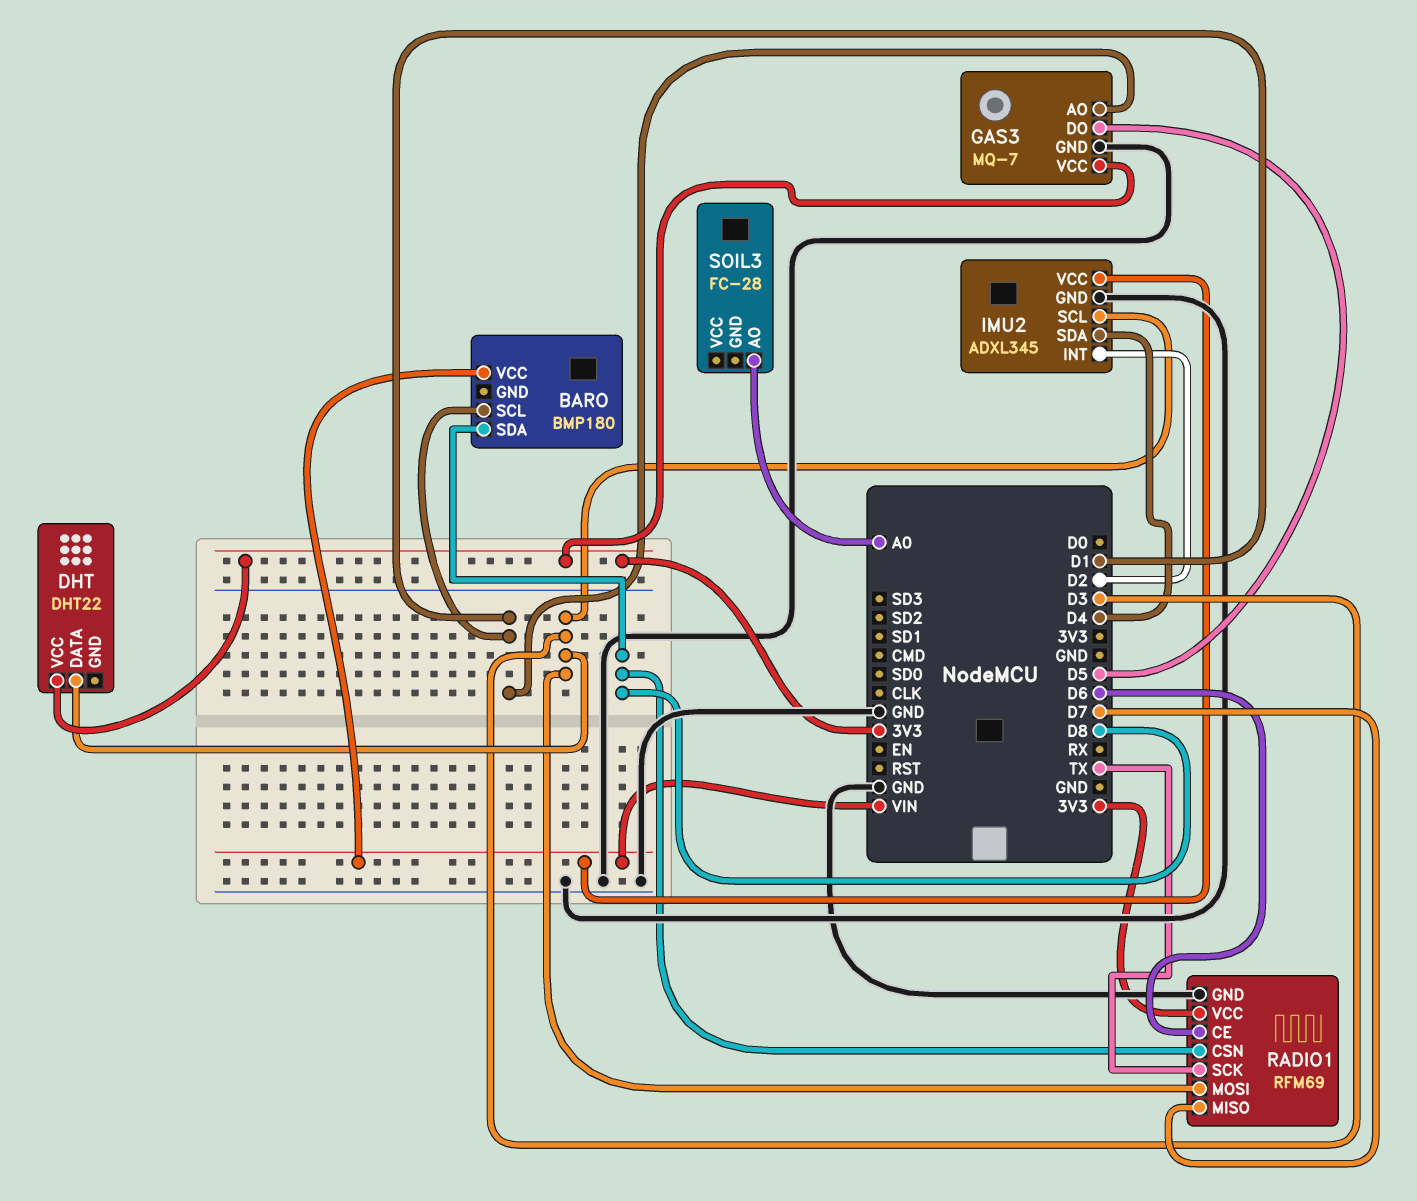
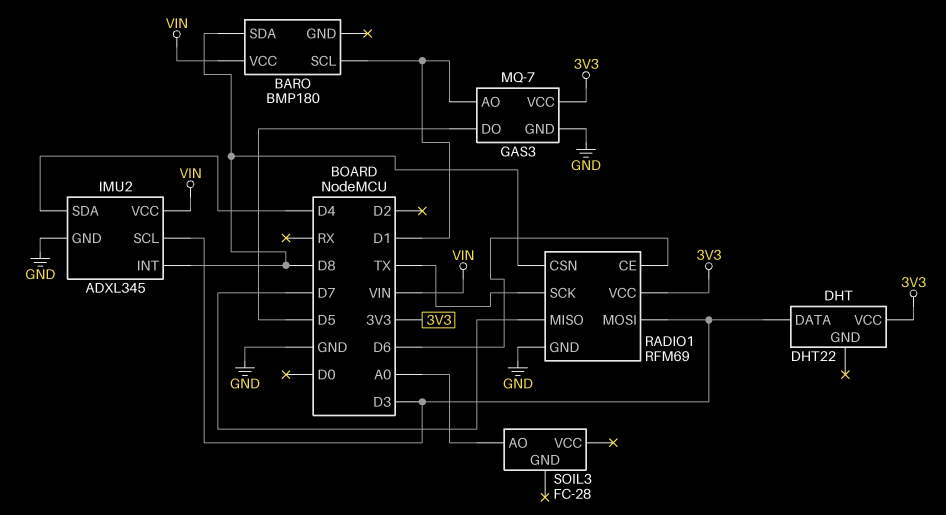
IMU2 pin INT: D2 -> D8

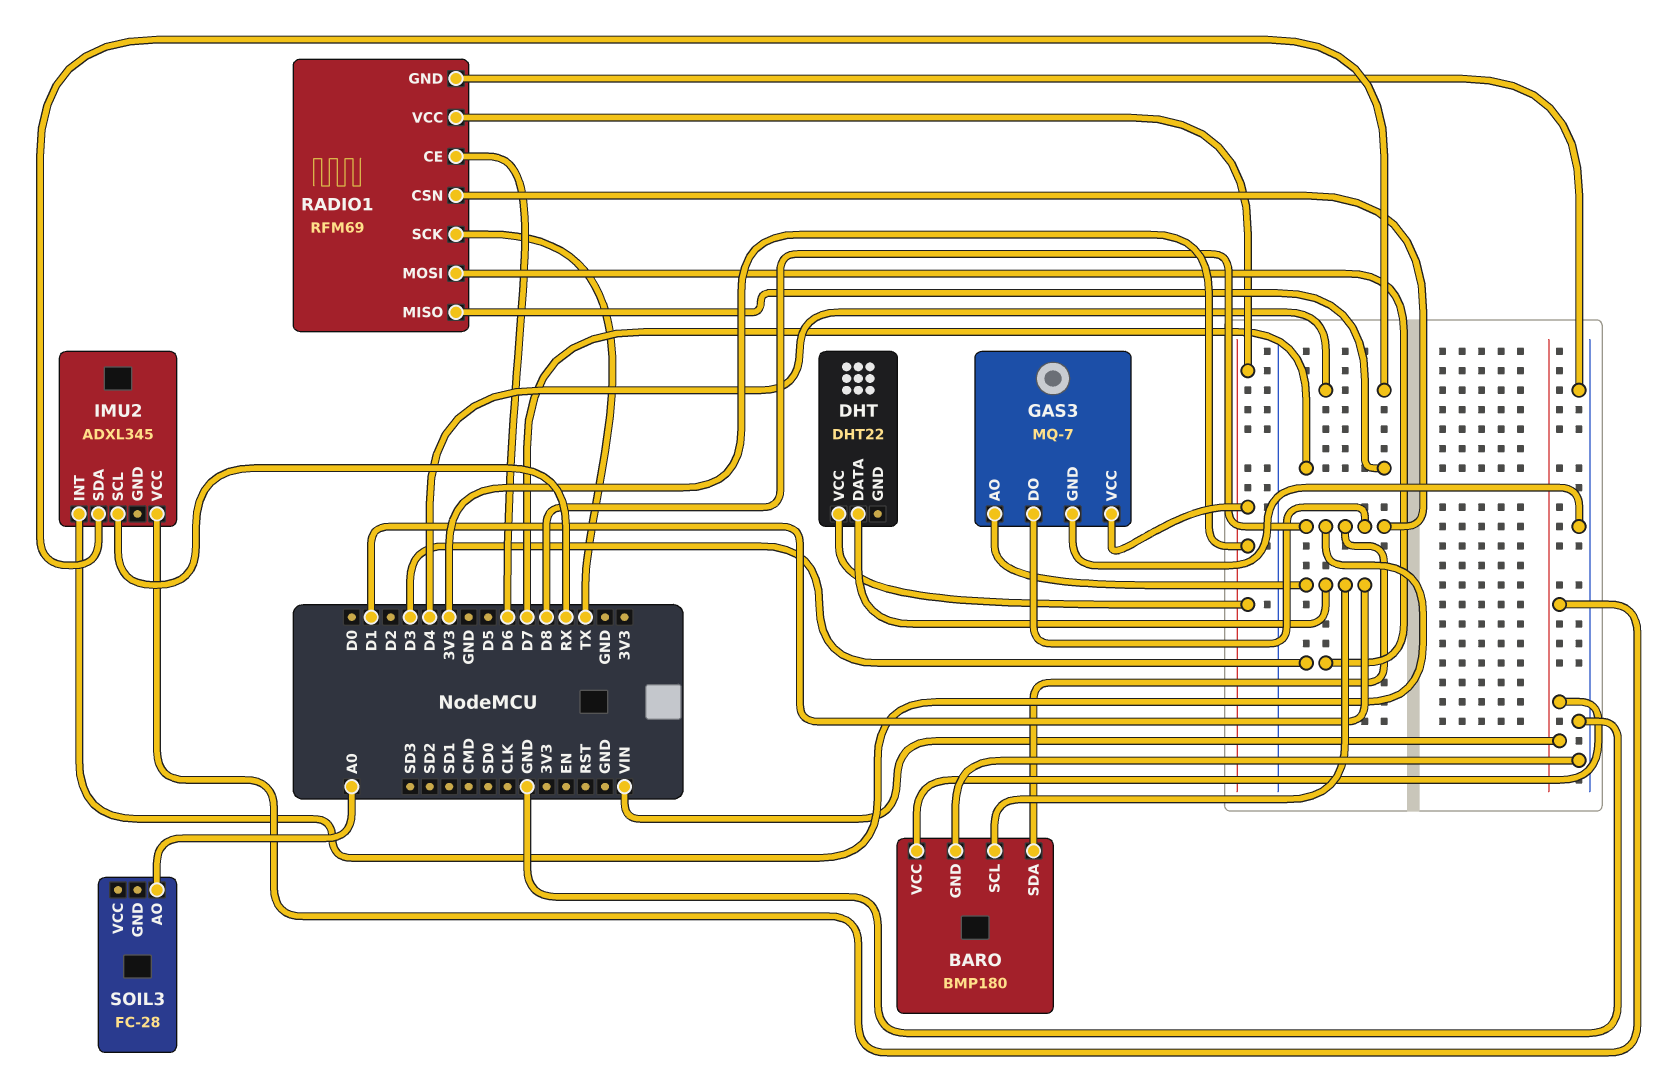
BARO pin GND: none -> GND
DHT pin DATA: D3 -> D1
GAS3 pin DO: D5 -> D8
IMU2 pin GND: GND -> none
IMU2 pin SCL: D3 -> RX

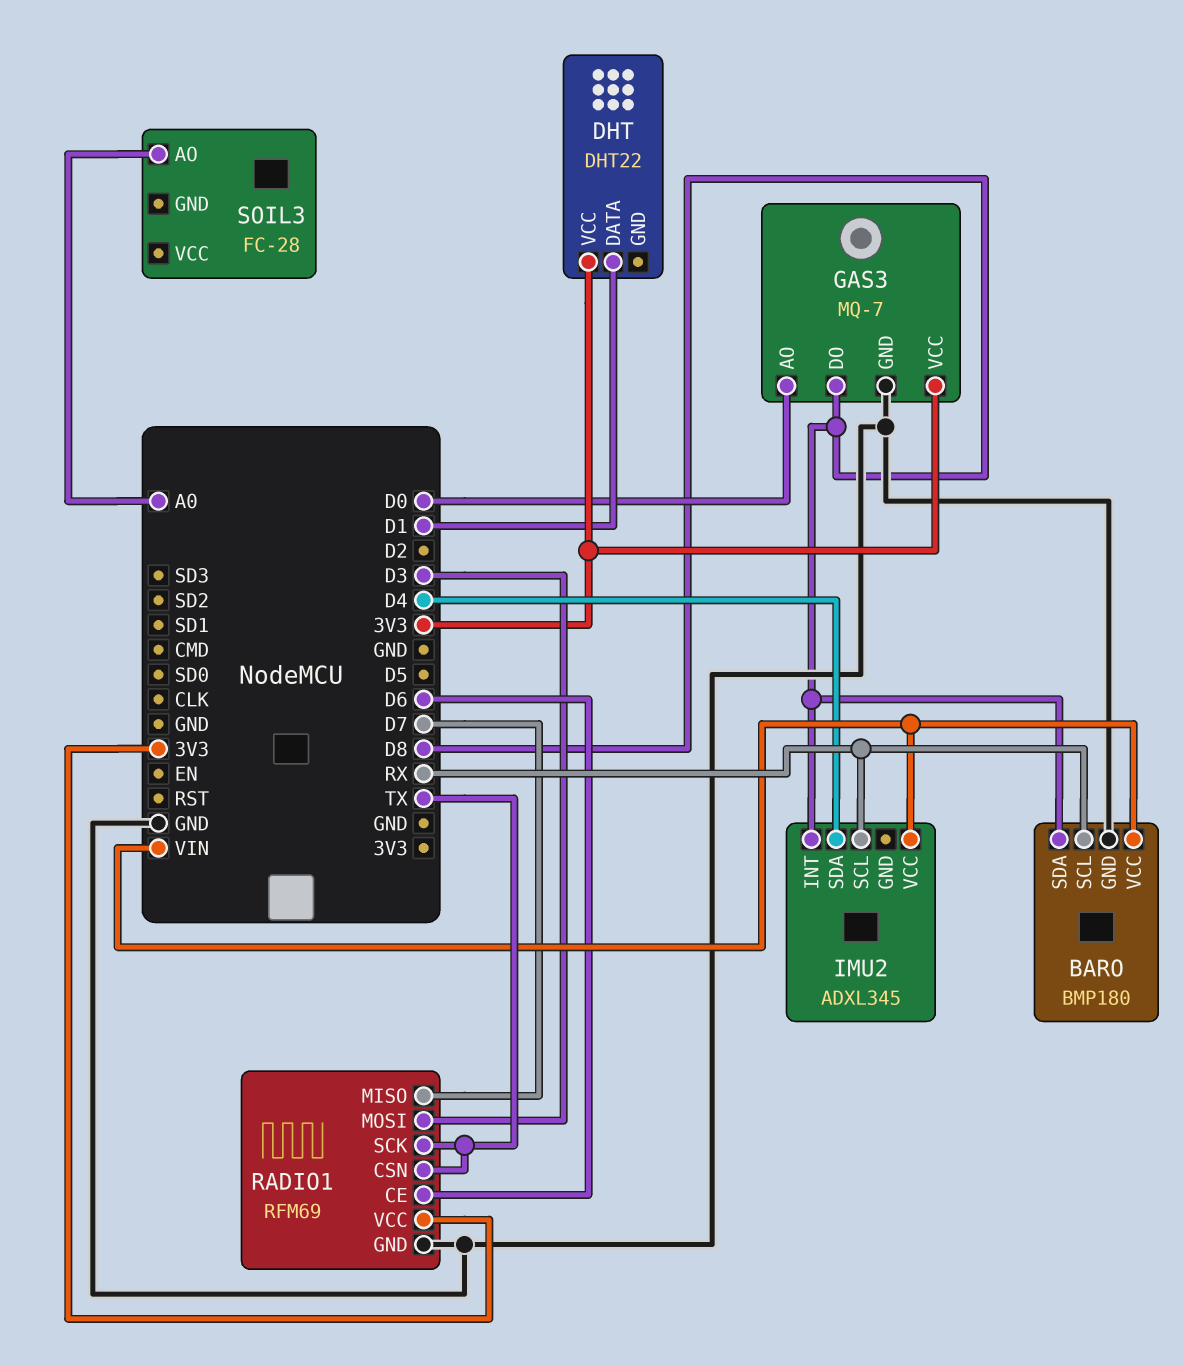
BARO pin SCL: D1 -> RX
GAS3 pin AO: D1 -> D0
RADIO1 pin CSN: D8 -> TX

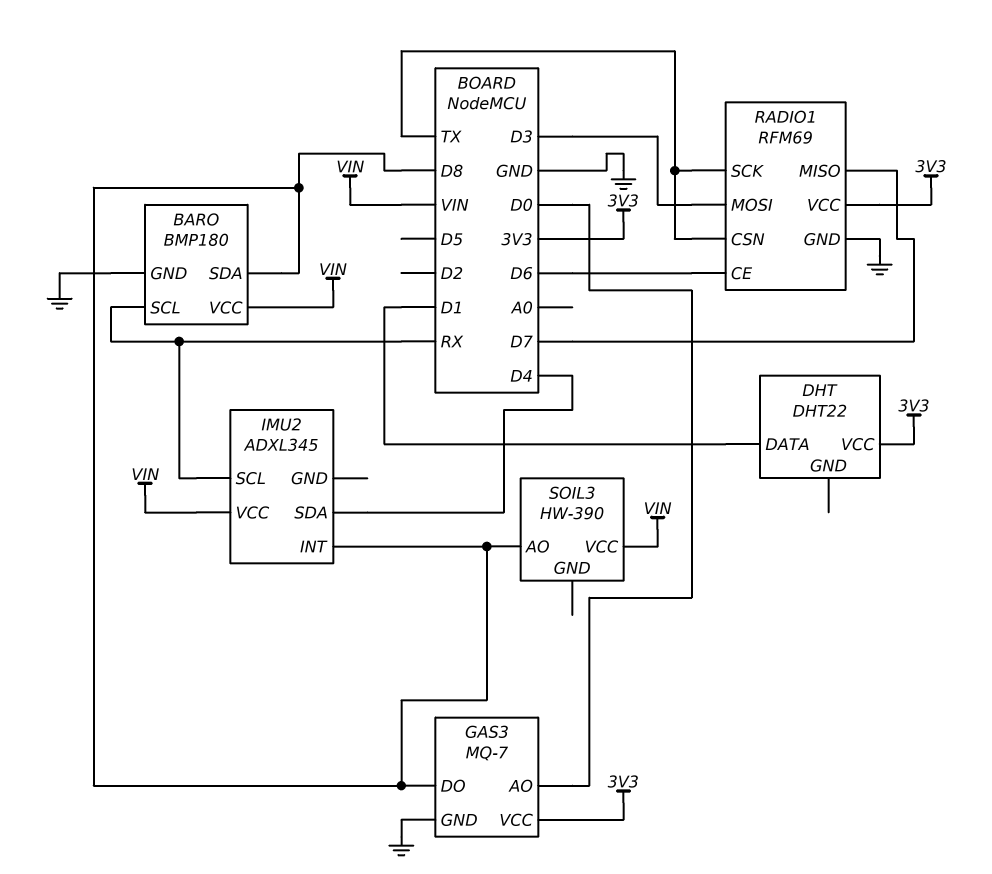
SOIL3: FC-28 -> HW-390
SOIL3 pin AO: A0 -> D8
SOIL3 pin VCC: none -> VIN

